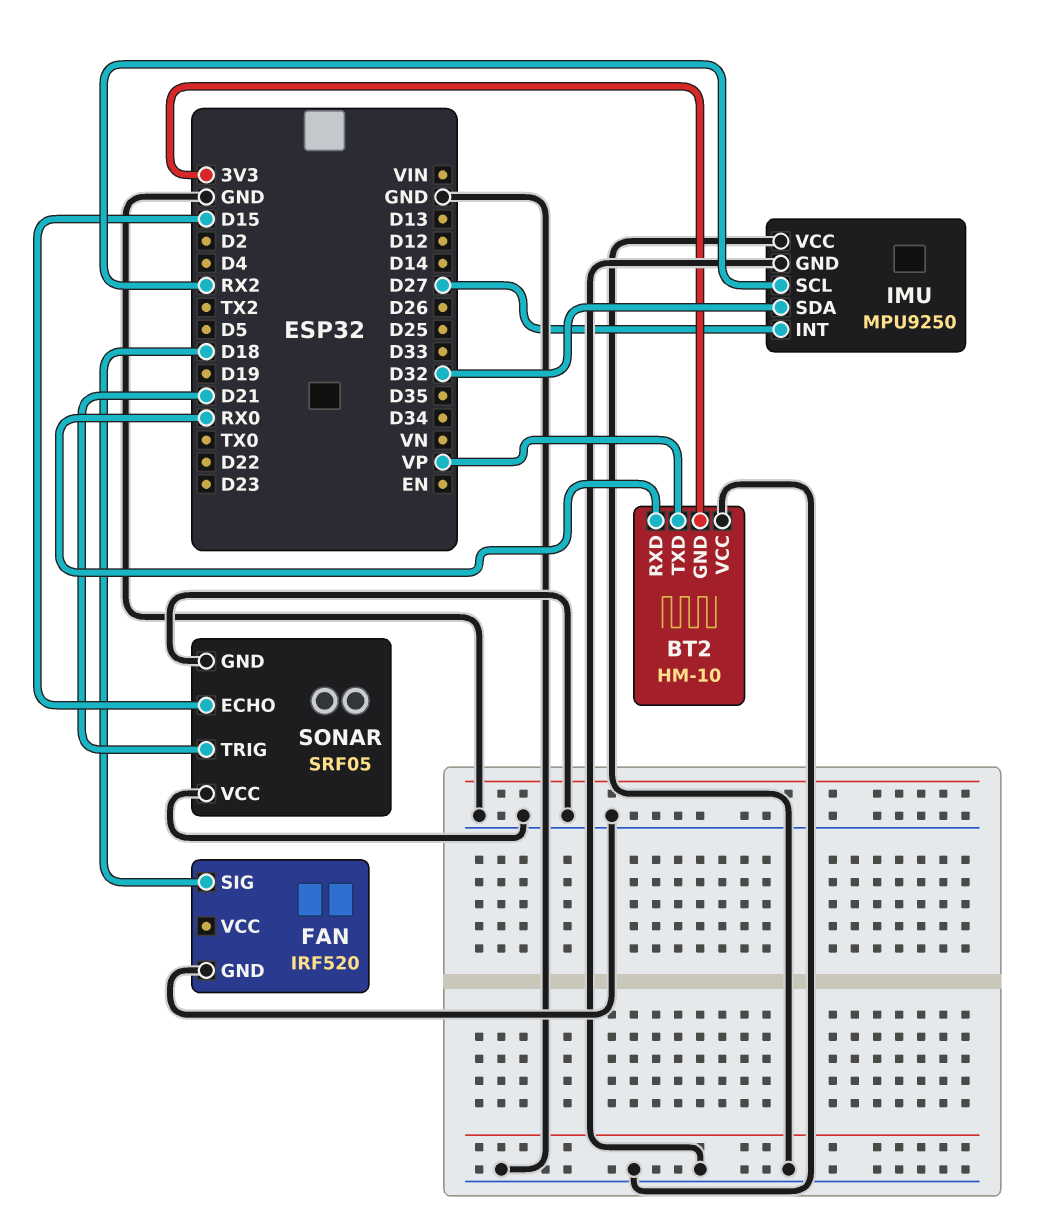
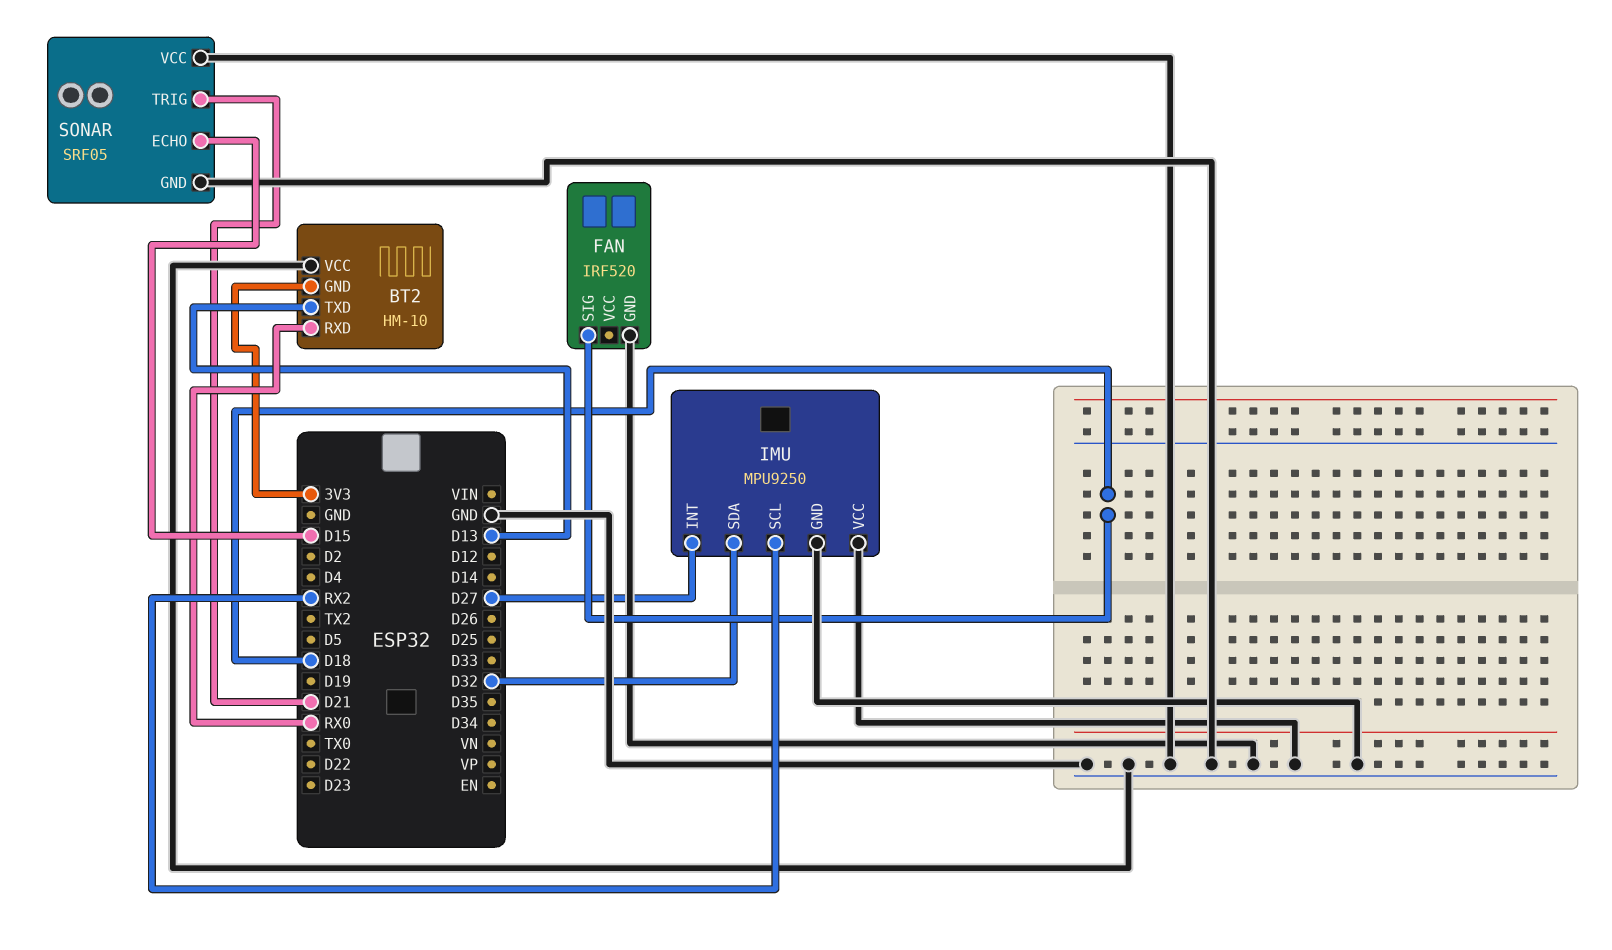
BT2 pin TXD: VP -> D13

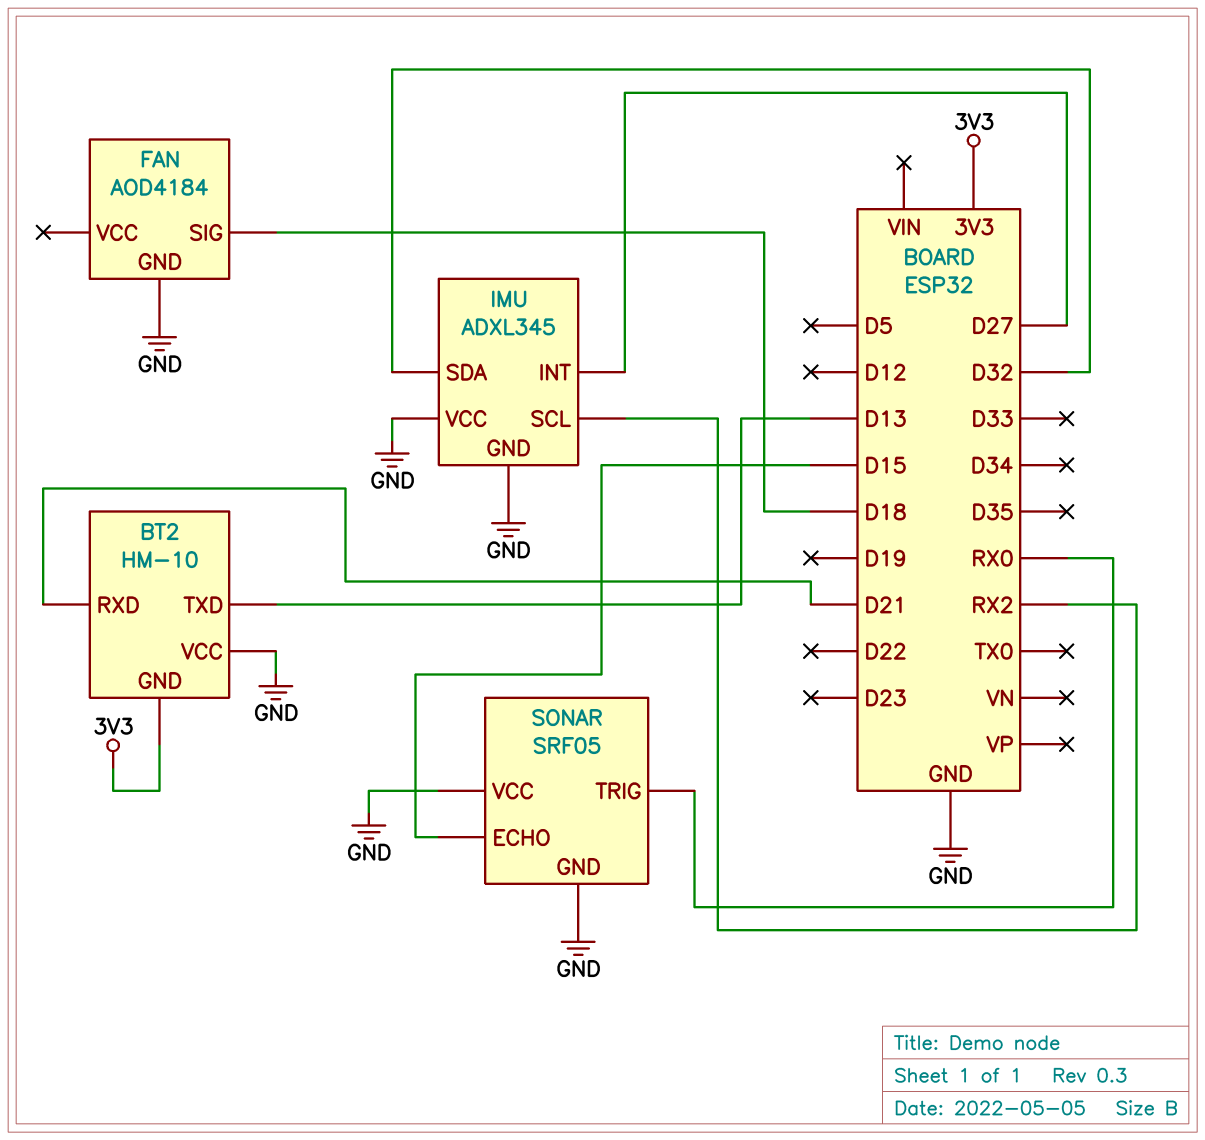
BT2 pin RXD: RX0 -> D21
FAN: IRF520 -> AOD4184
IMU: MPU9250 -> ADXL345
SONAR pin TRIG: D21 -> RX0

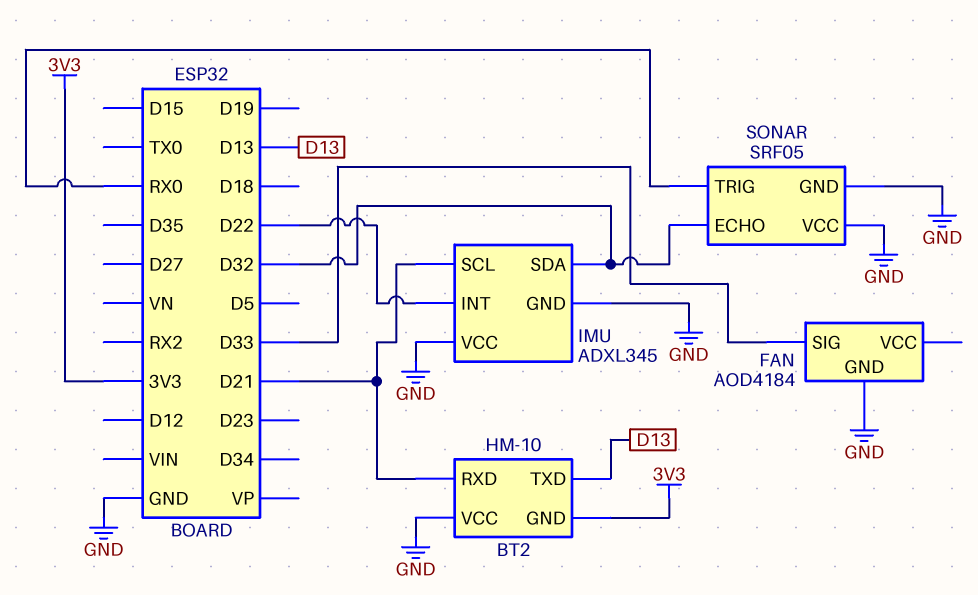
FAN pin SIG: D18 -> D33
IMU pin INT: D27 -> D22
IMU pin SCL: RX2 -> D21
SONAR pin ECHO: D15 -> D32

